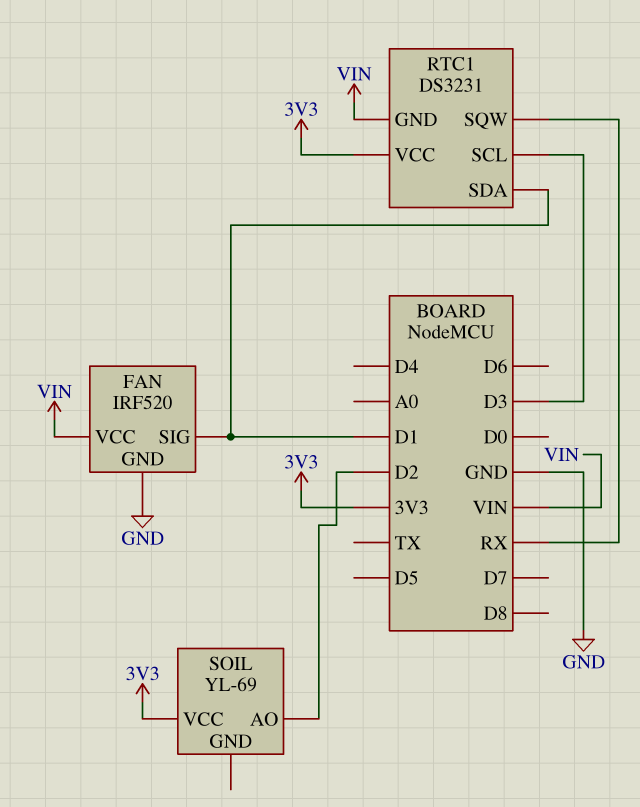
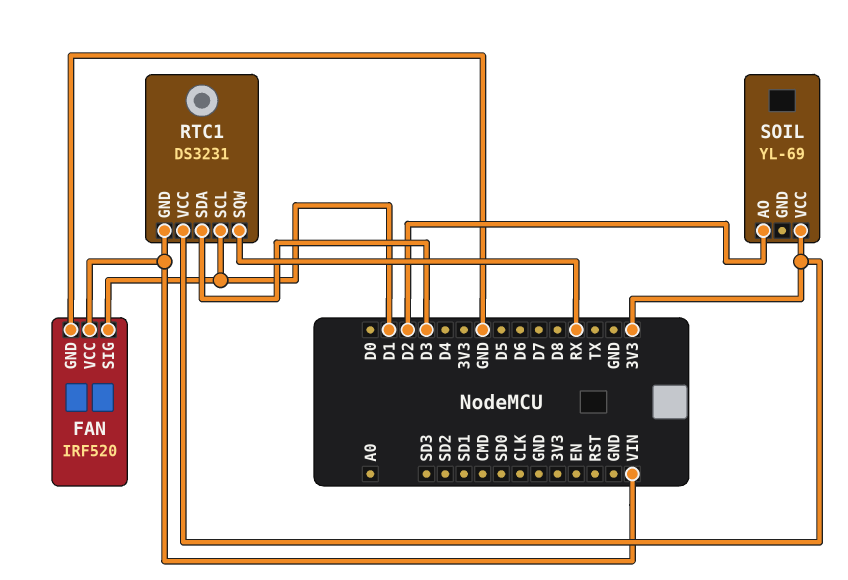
RTC1 pin SCL: D3 -> D1
RTC1 pin SDA: D1 -> D3

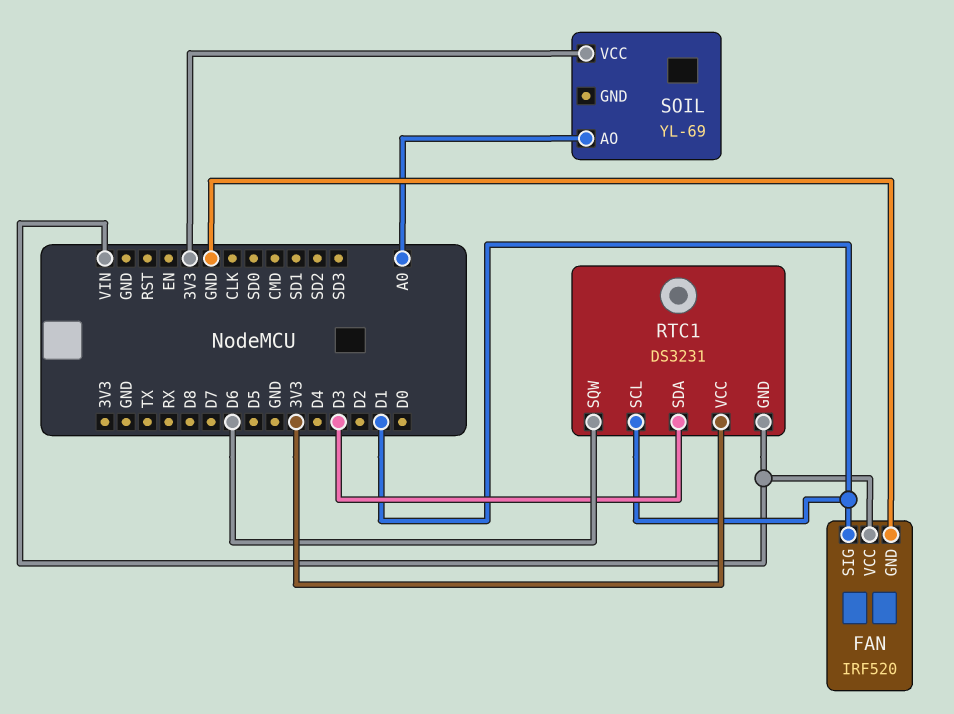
RTC1 pin SQW: RX -> D6
SOIL pin AO: D2 -> A0

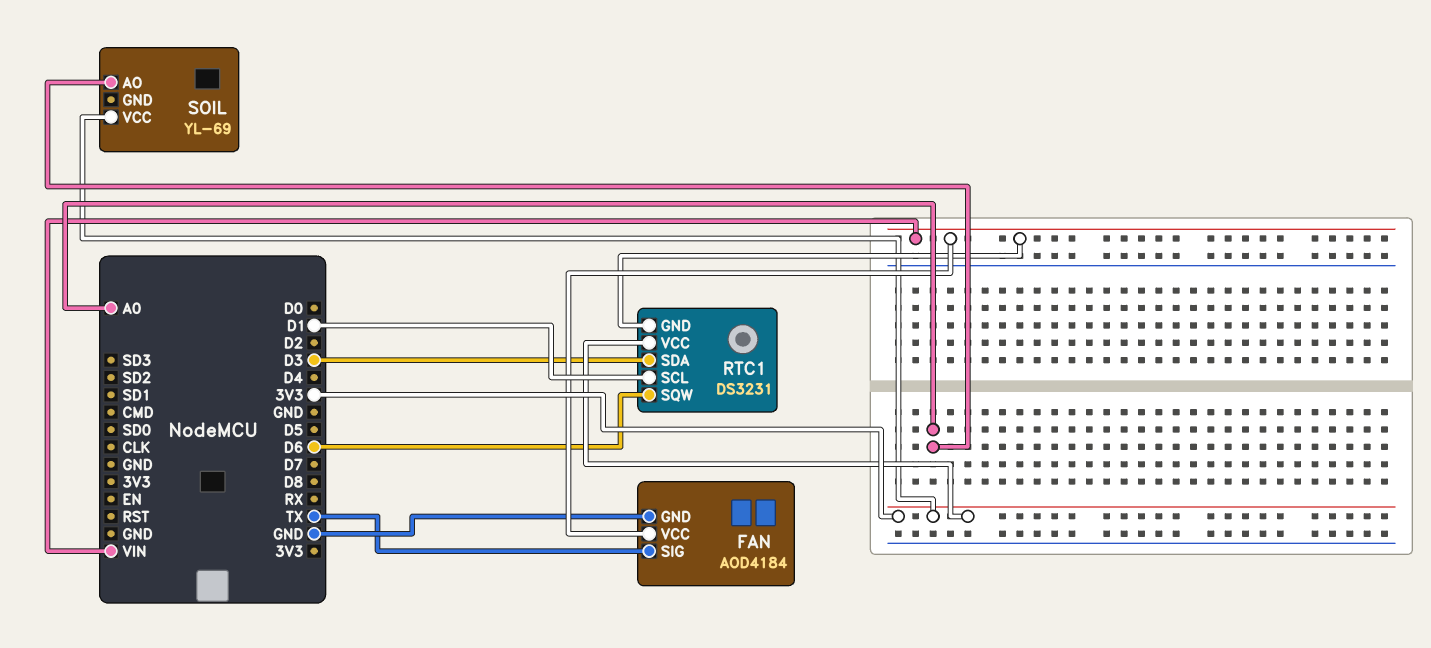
FAN: IRF520 -> AOD4184
FAN pin SIG: D1 -> TX

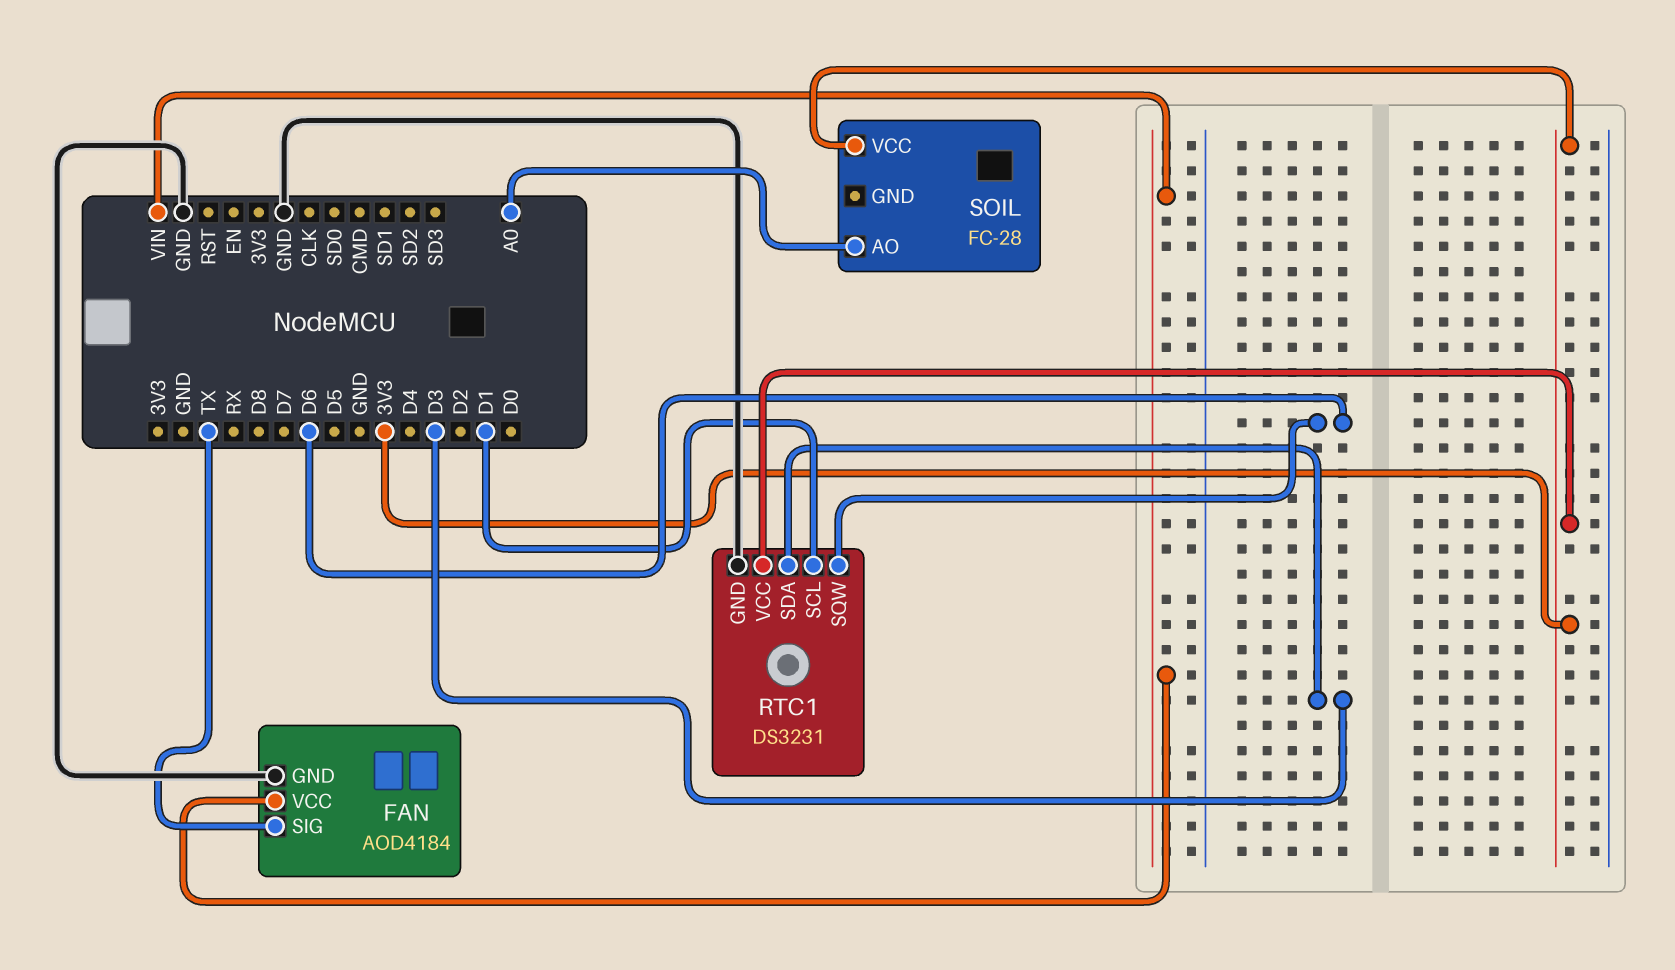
RTC1 pin GND: VIN -> GND
SOIL: YL-69 -> FC-28

